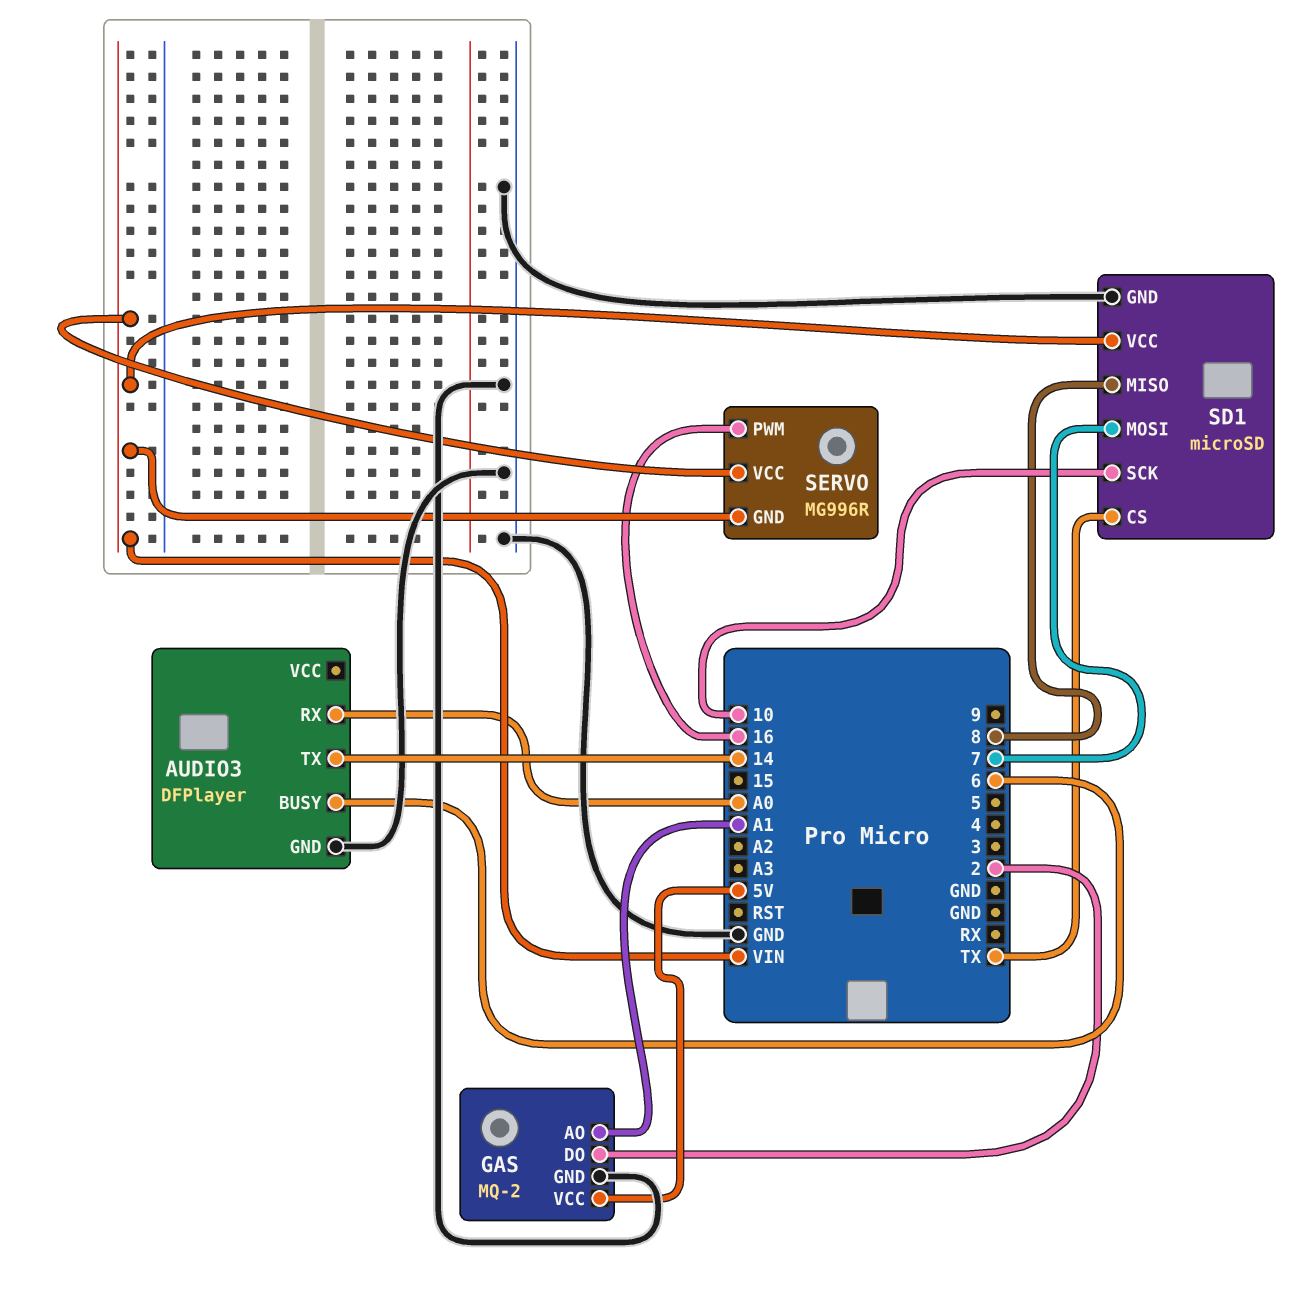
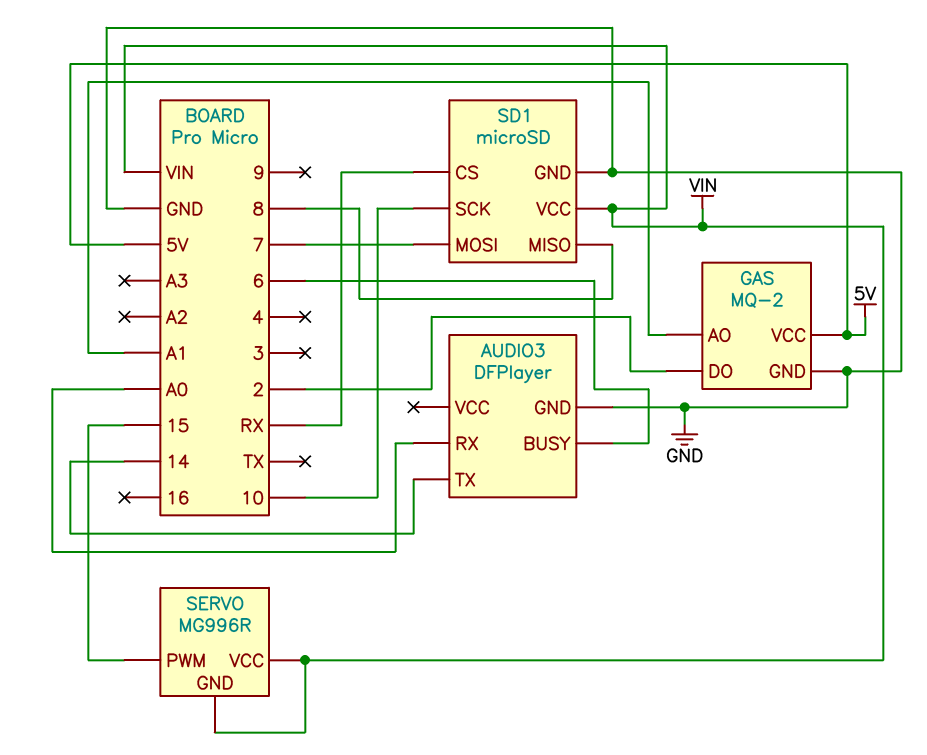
SD1 pin CS: TX -> RX
SERVO pin PWM: 16 -> 15

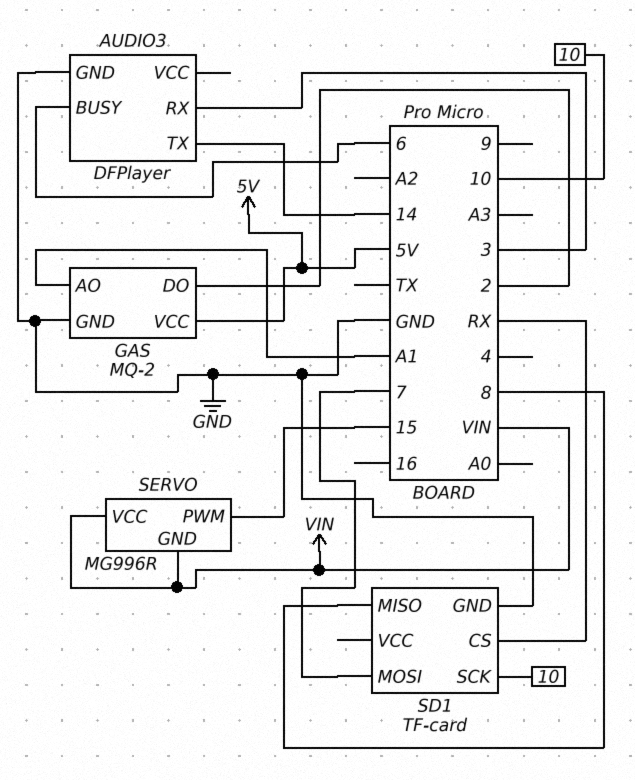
AUDIO3 pin RX: A0 -> 3
SD1: microSD -> TF-card
SD1 pin VCC: VIN -> none

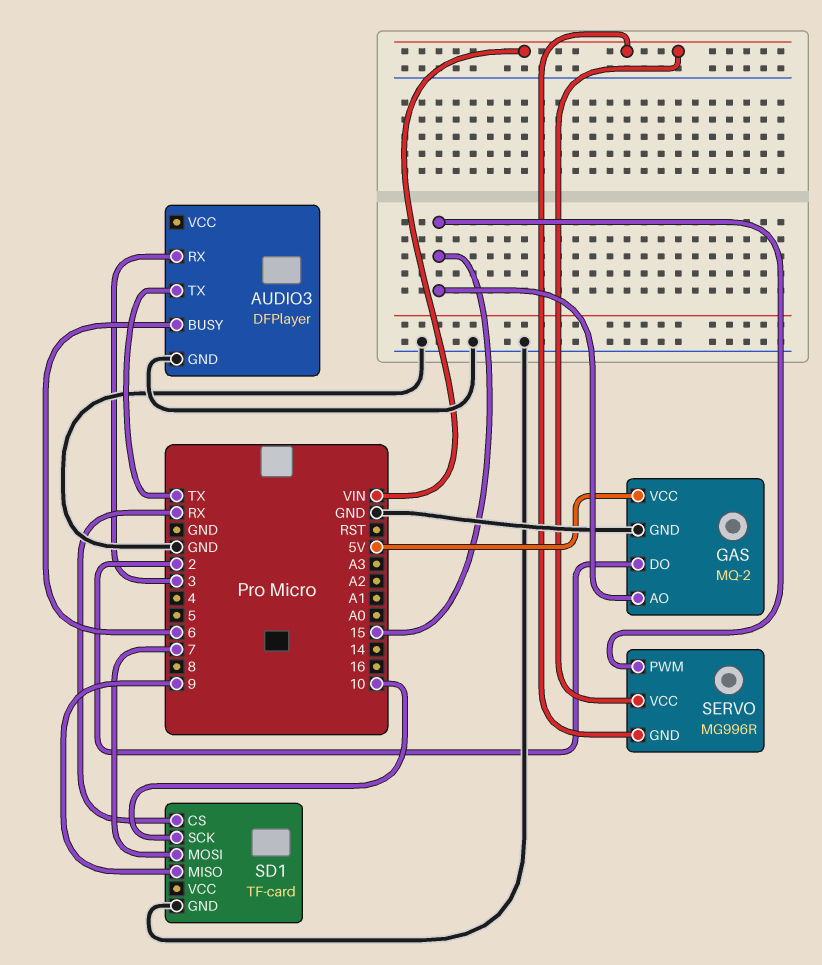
AUDIO3 pin TX: 14 -> TX
GAS pin AO: A1 -> 15
SD1 pin MISO: 8 -> 9

